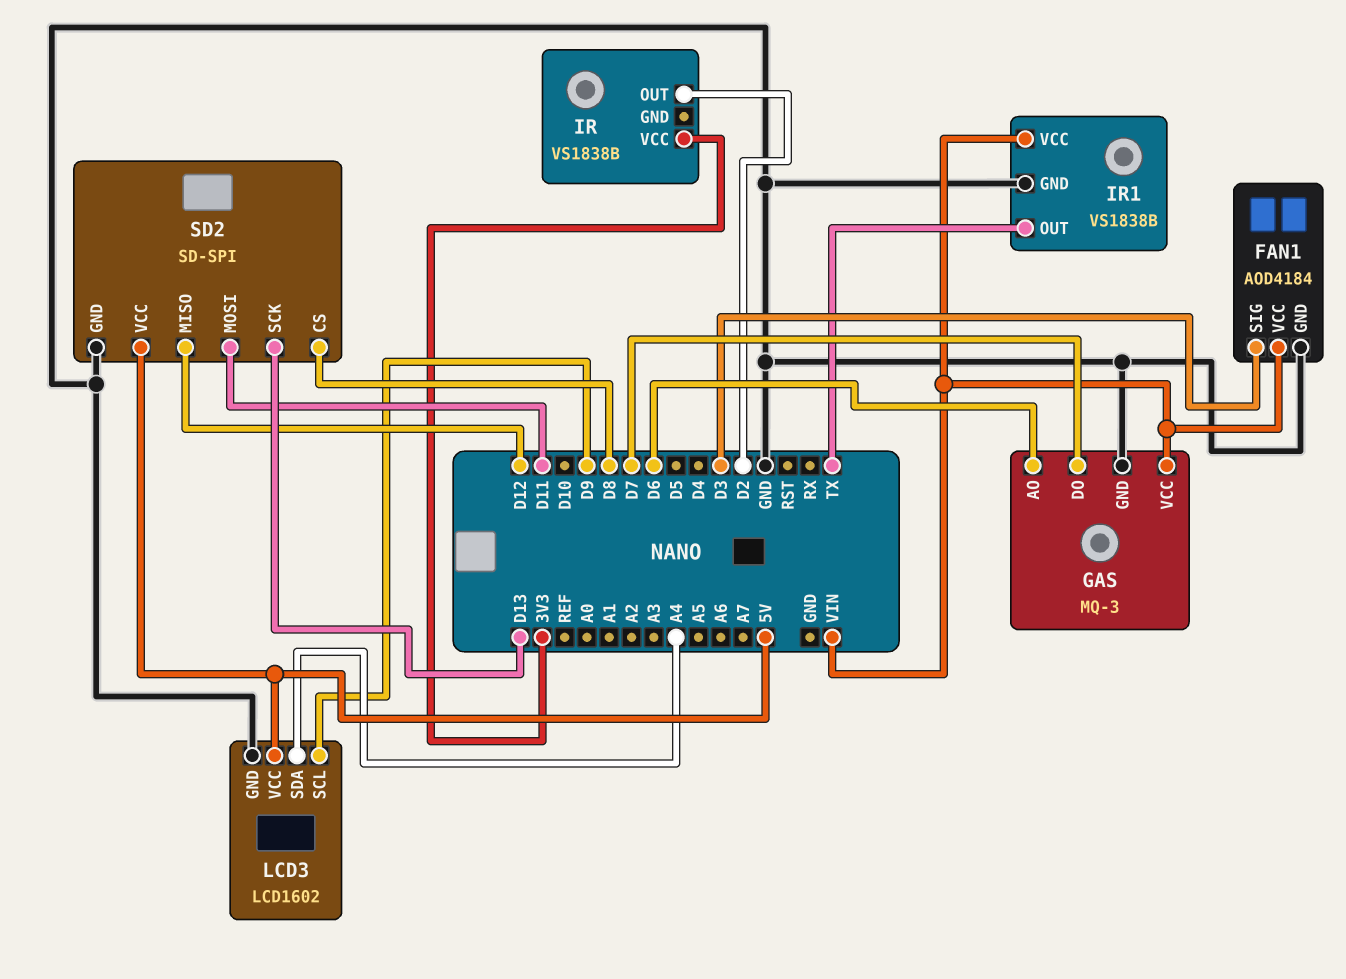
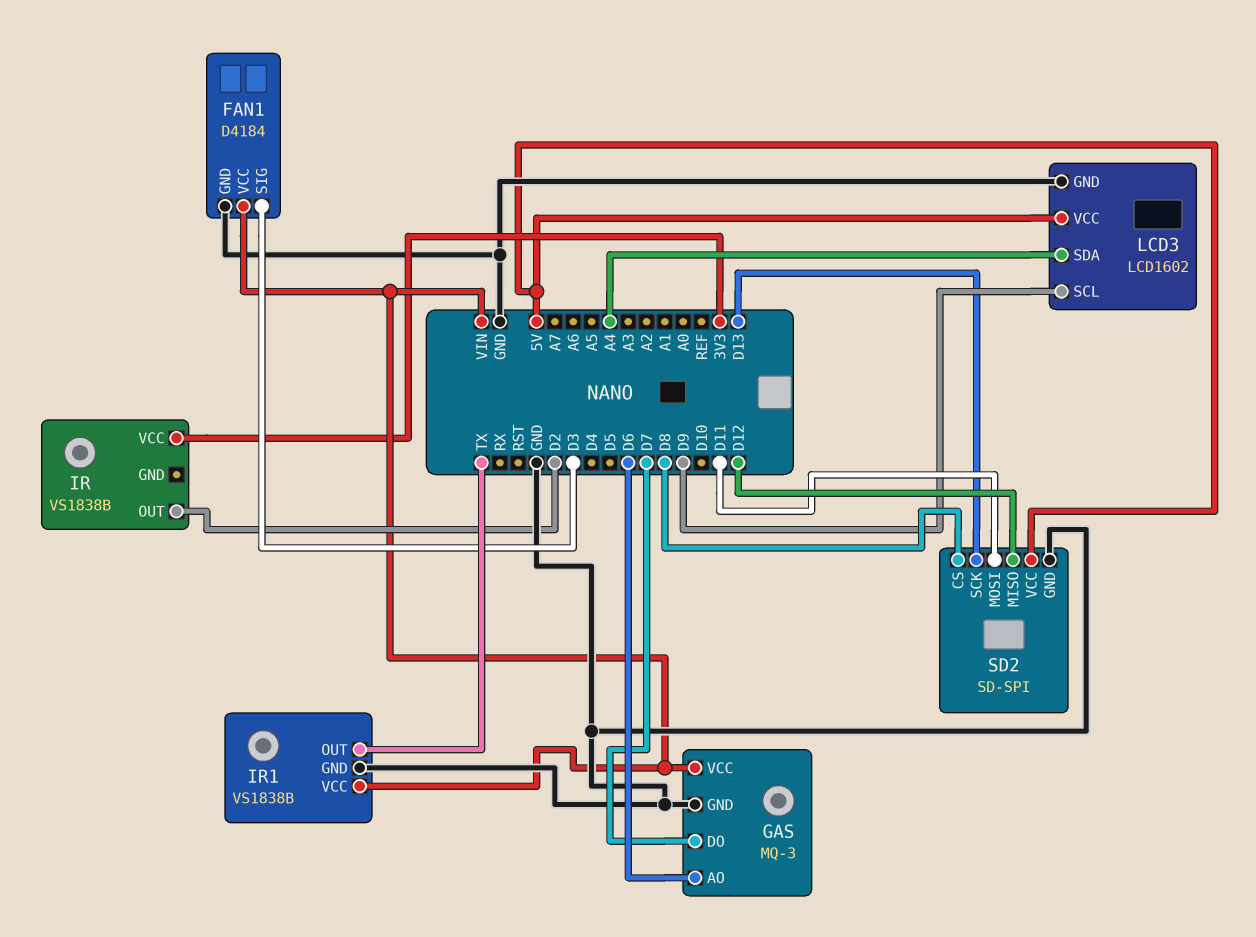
FAN1: AOD4184 -> D4184

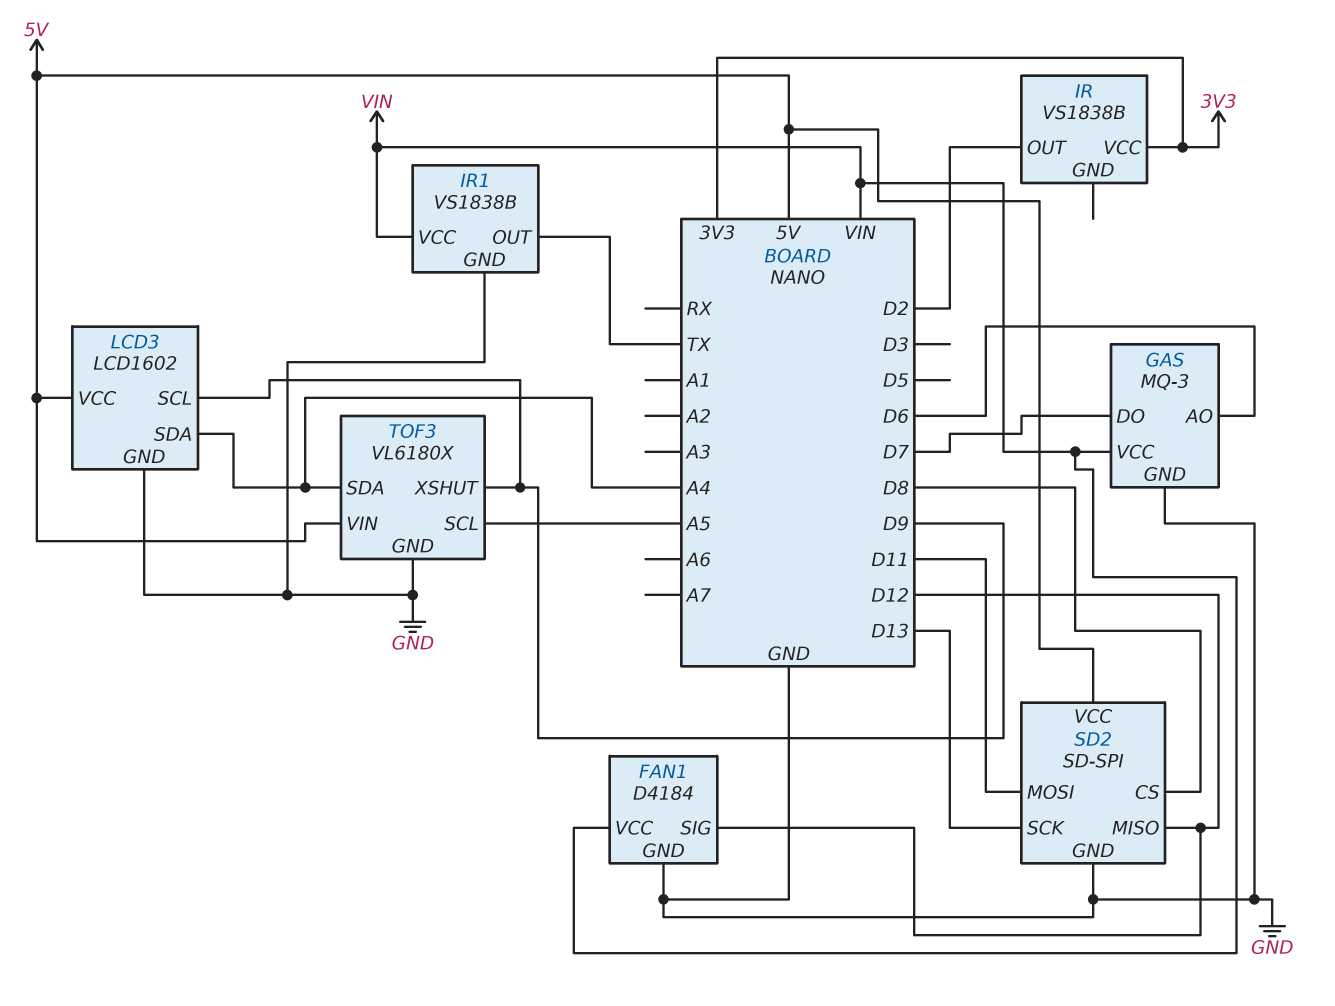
FAN1 pin SIG: D3 -> D12
TOF3: none -> VL6180X
TOF3 pin GND: none -> GND
TOF3 pin SCL: none -> A5
TOF3 pin SDA: none -> A4
TOF3 pin VIN: none -> 5V
TOF3 pin XSHUT: none -> D9

